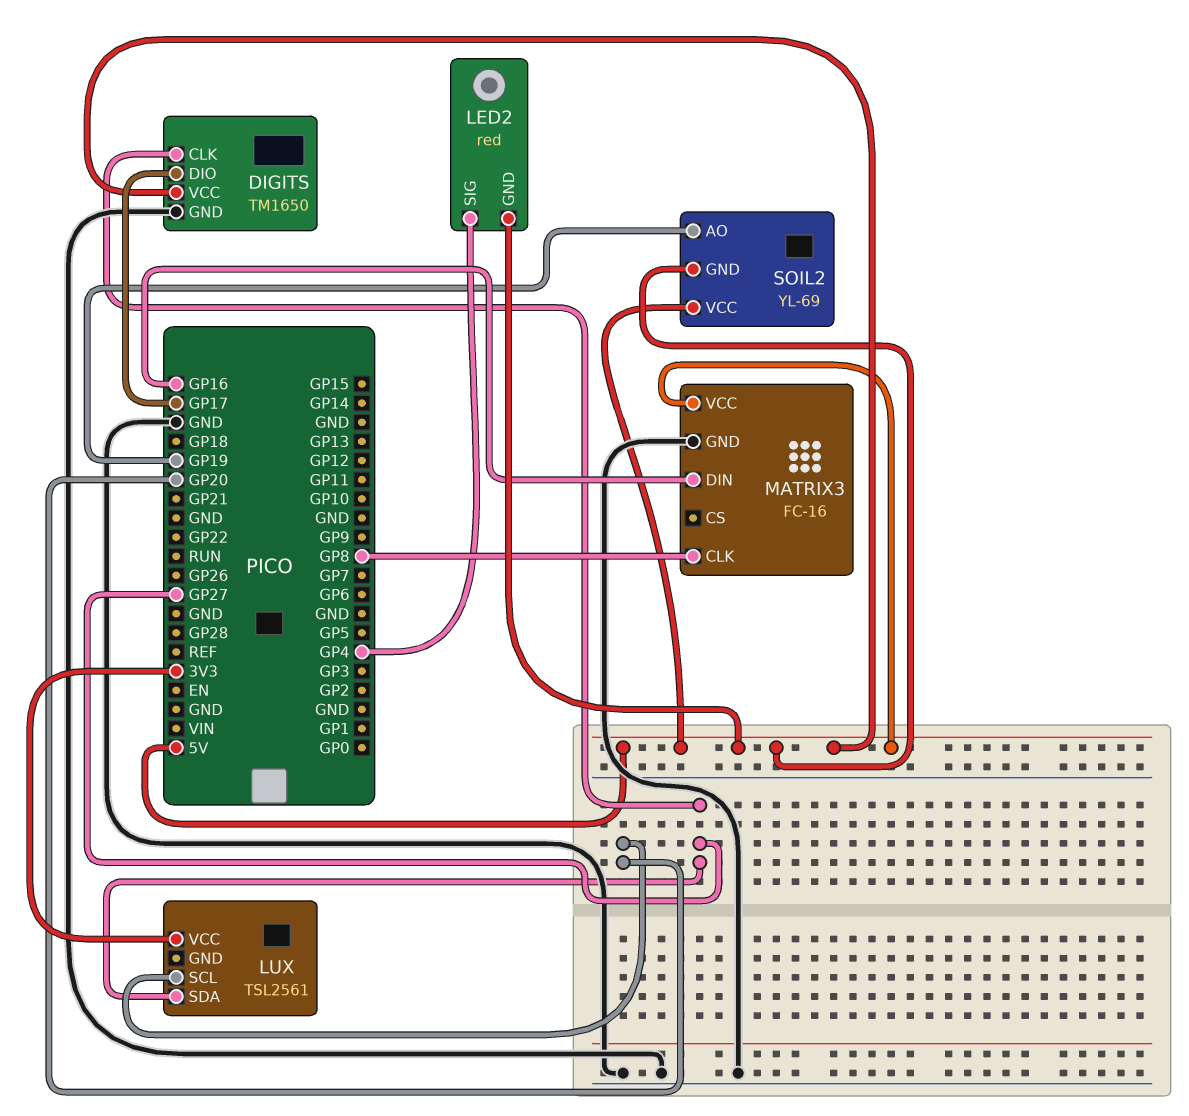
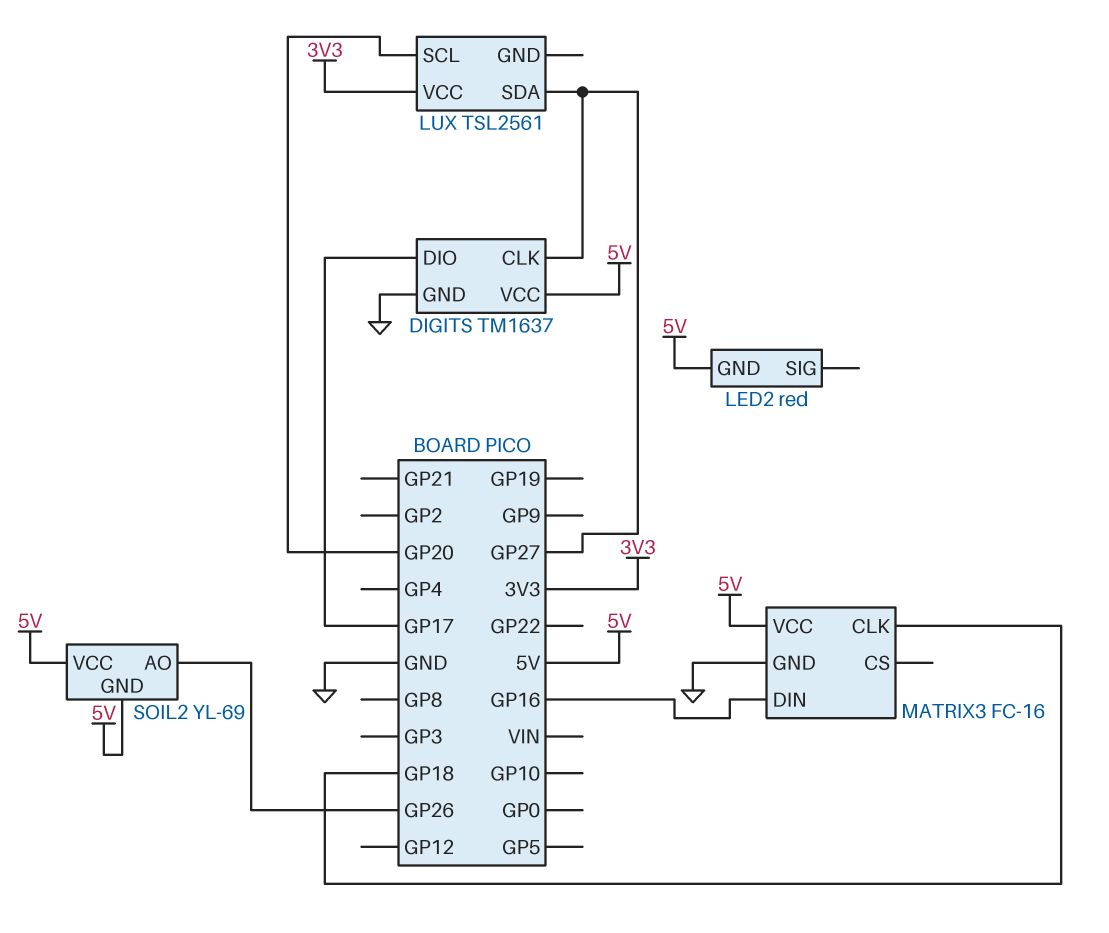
DIGITS: TM1650 -> TM1637
LED2 pin SIG: GP4 -> none
MATRIX3 pin CLK: GP8 -> GP18
SOIL2 pin AO: GP19 -> GP26

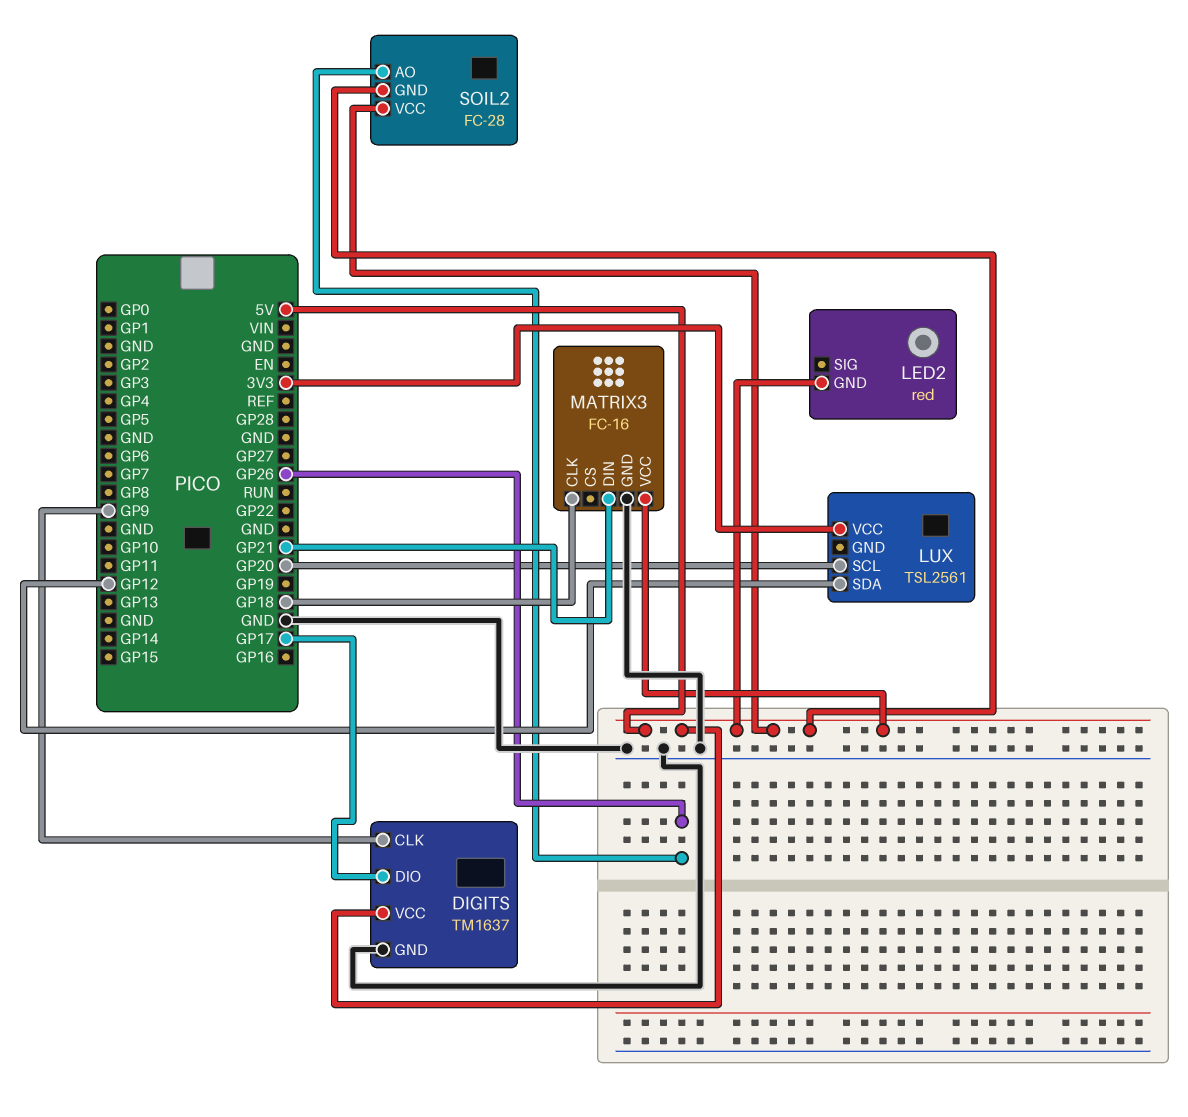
DIGITS pin CLK: GP27 -> GP9
LUX pin SDA: GP27 -> GP12
MATRIX3 pin DIN: GP16 -> GP21
SOIL2: YL-69 -> FC-28

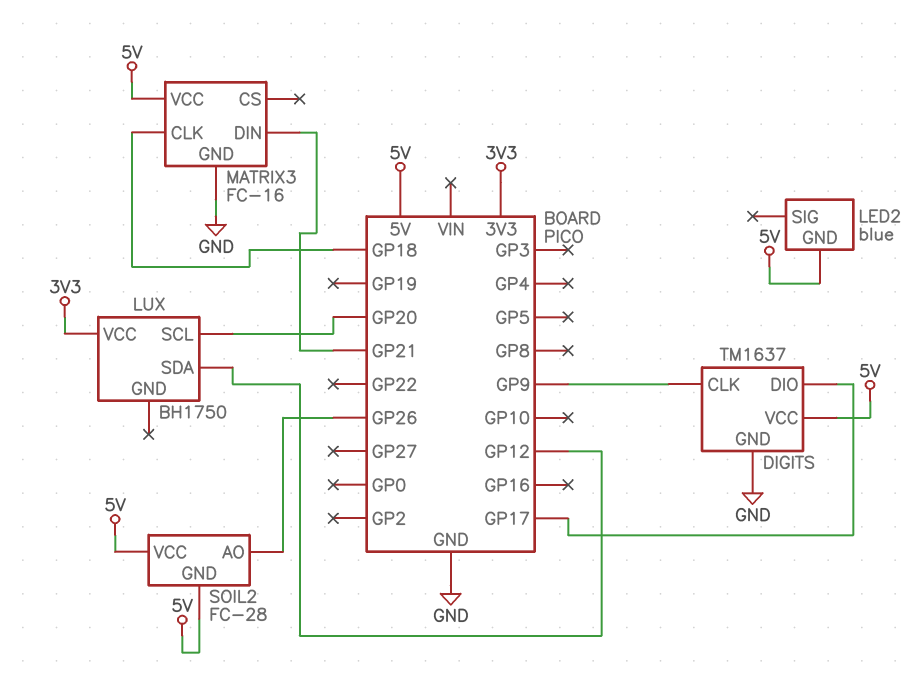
LED2: red -> blue
LUX: TSL2561 -> BH1750

